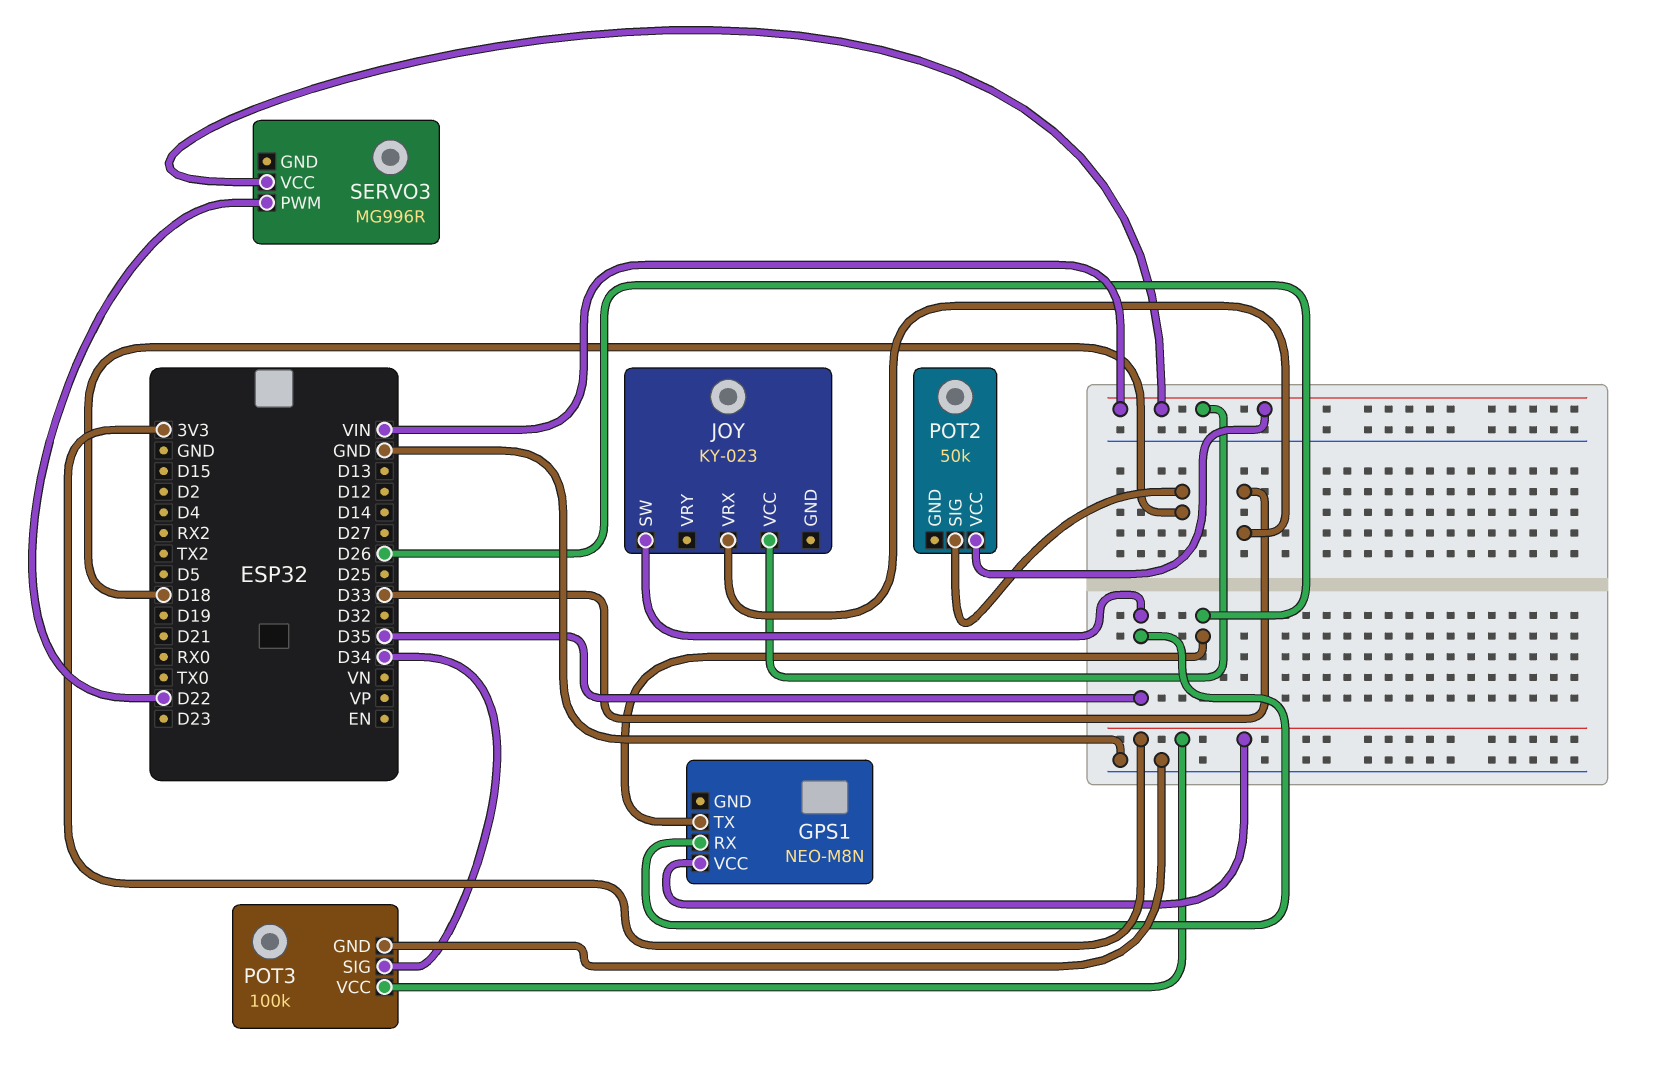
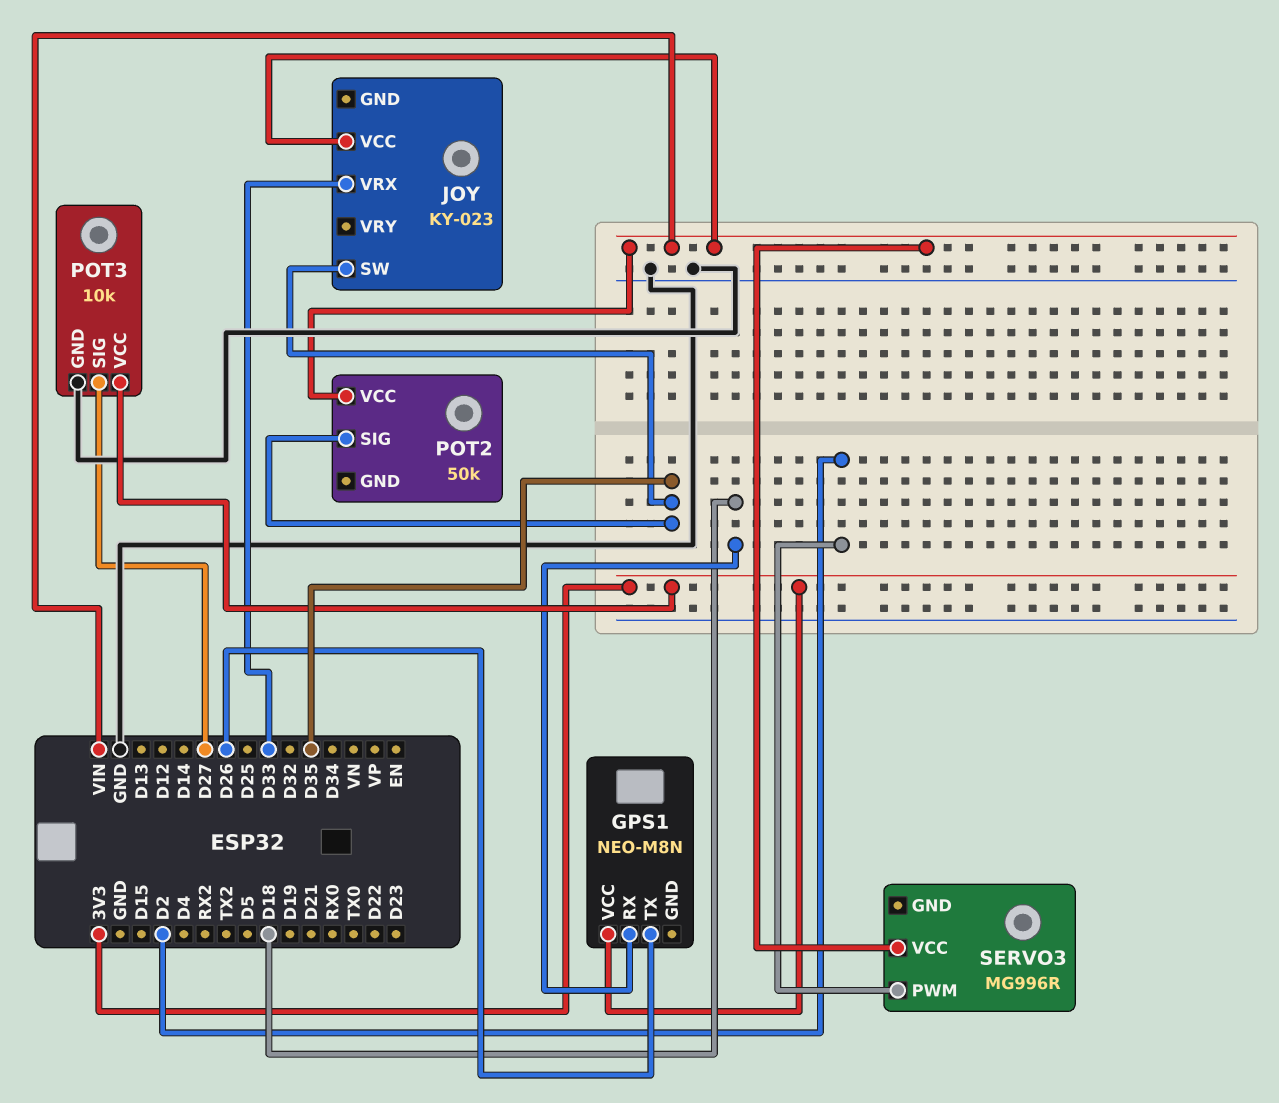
GPS1 pin RX: D35 -> D18
POT2 pin SIG: D18 -> D35
POT3: 100k -> 10k
POT3 pin SIG: D34 -> D27
SERVO3 pin PWM: D22 -> D2

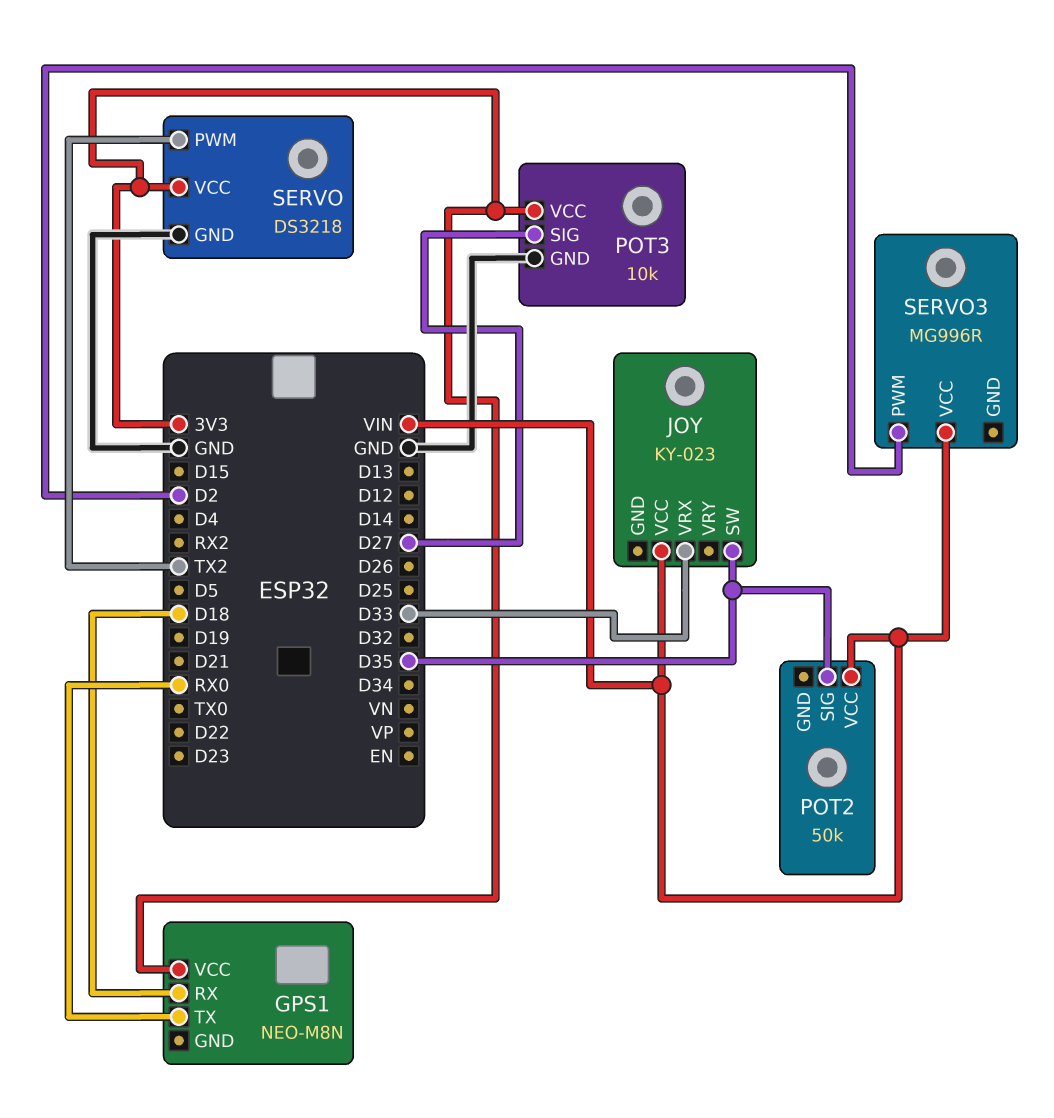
GPS1 pin TX: D26 -> RX0
SERVO: none -> DS3218
SERVO pin GND: none -> GND
SERVO pin PWM: none -> TX2
SERVO pin VCC: none -> 3V3

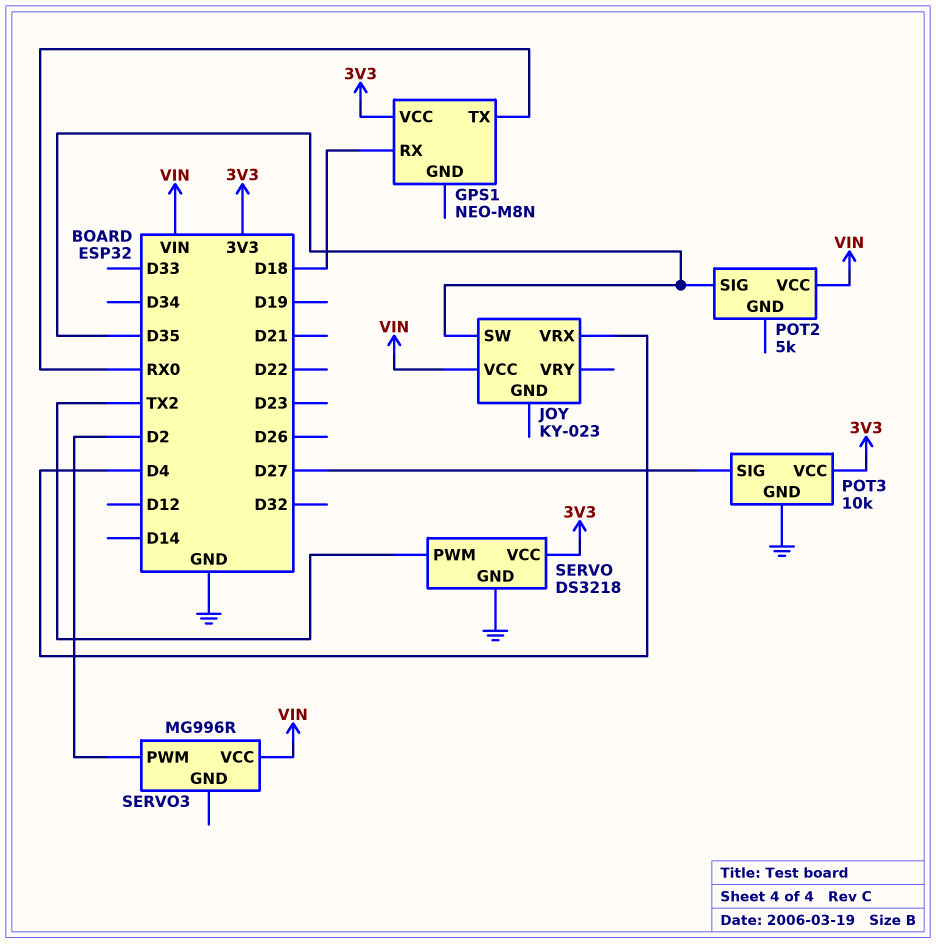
JOY pin VRX: D33 -> D4
POT2: 50k -> 5k

